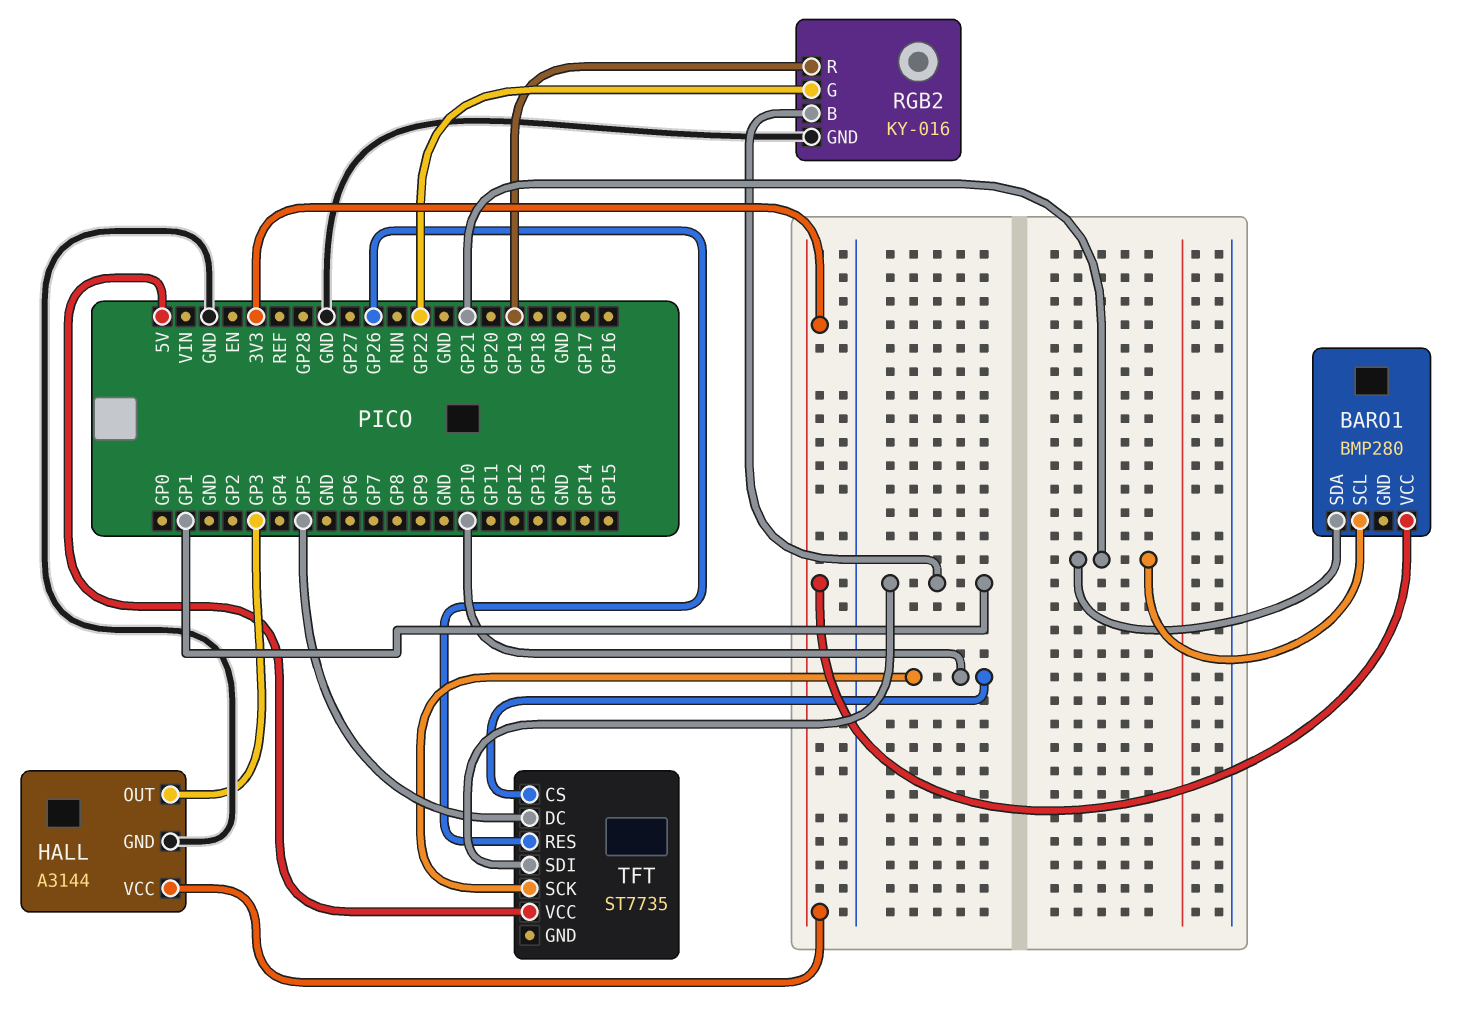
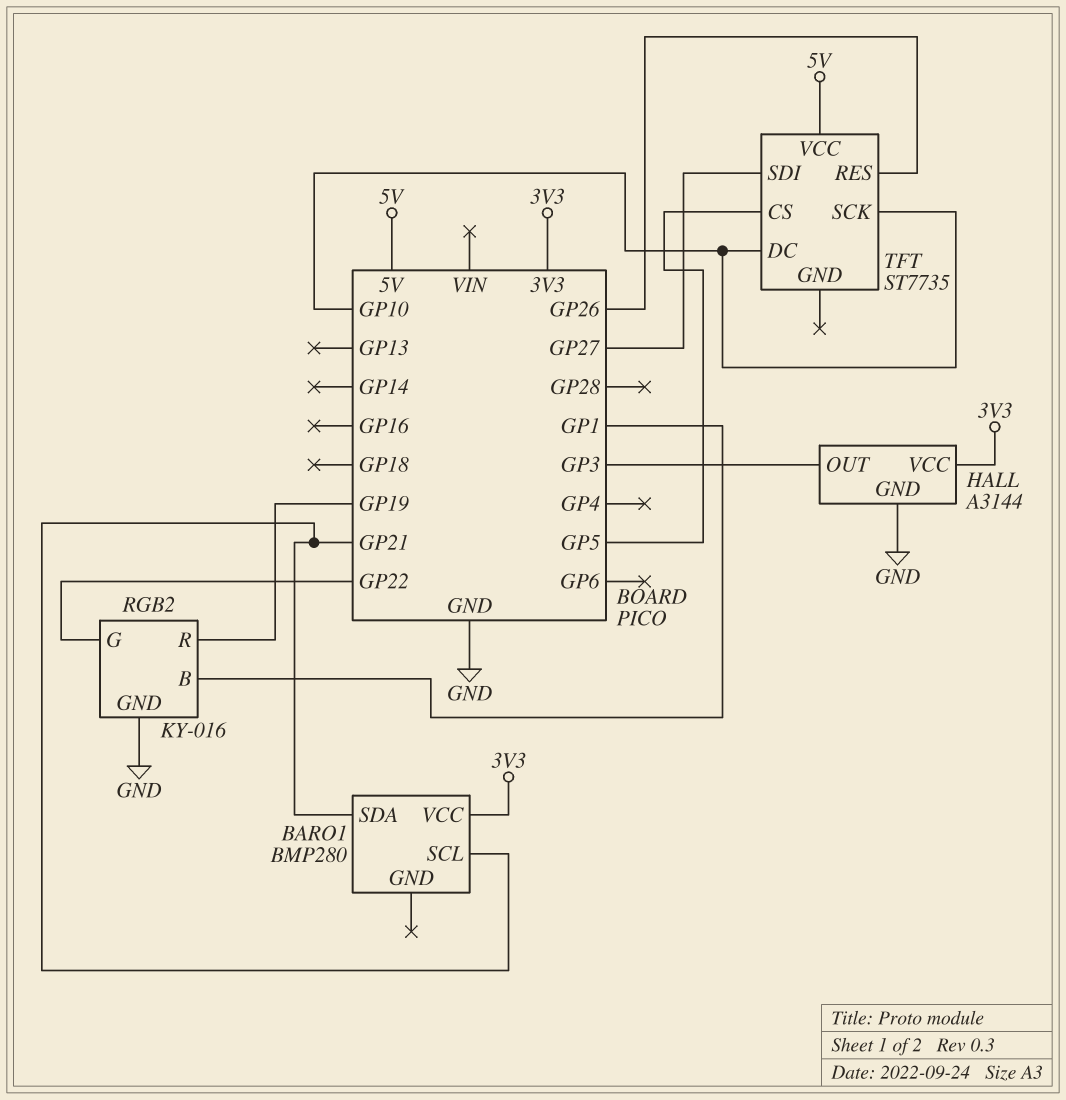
TFT pin CS: GP10 -> GP5
TFT pin DC: GP5 -> GP10
TFT pin SDI: GP1 -> GP27

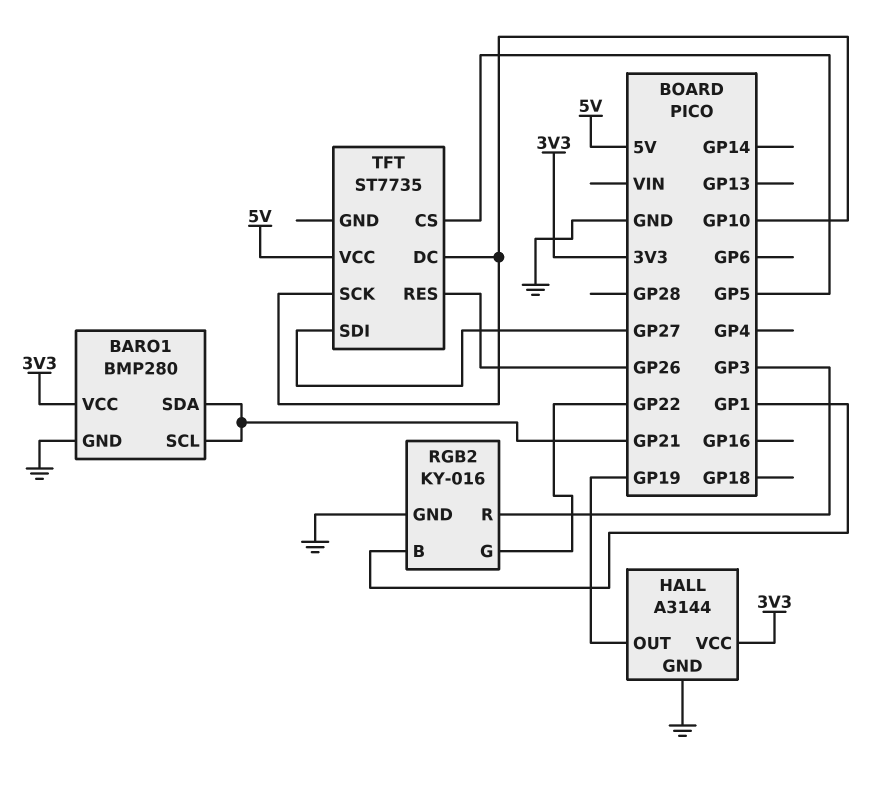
BARO1 pin GND: none -> GND
HALL pin OUT: GP3 -> GP19
RGB2 pin R: GP19 -> GP3

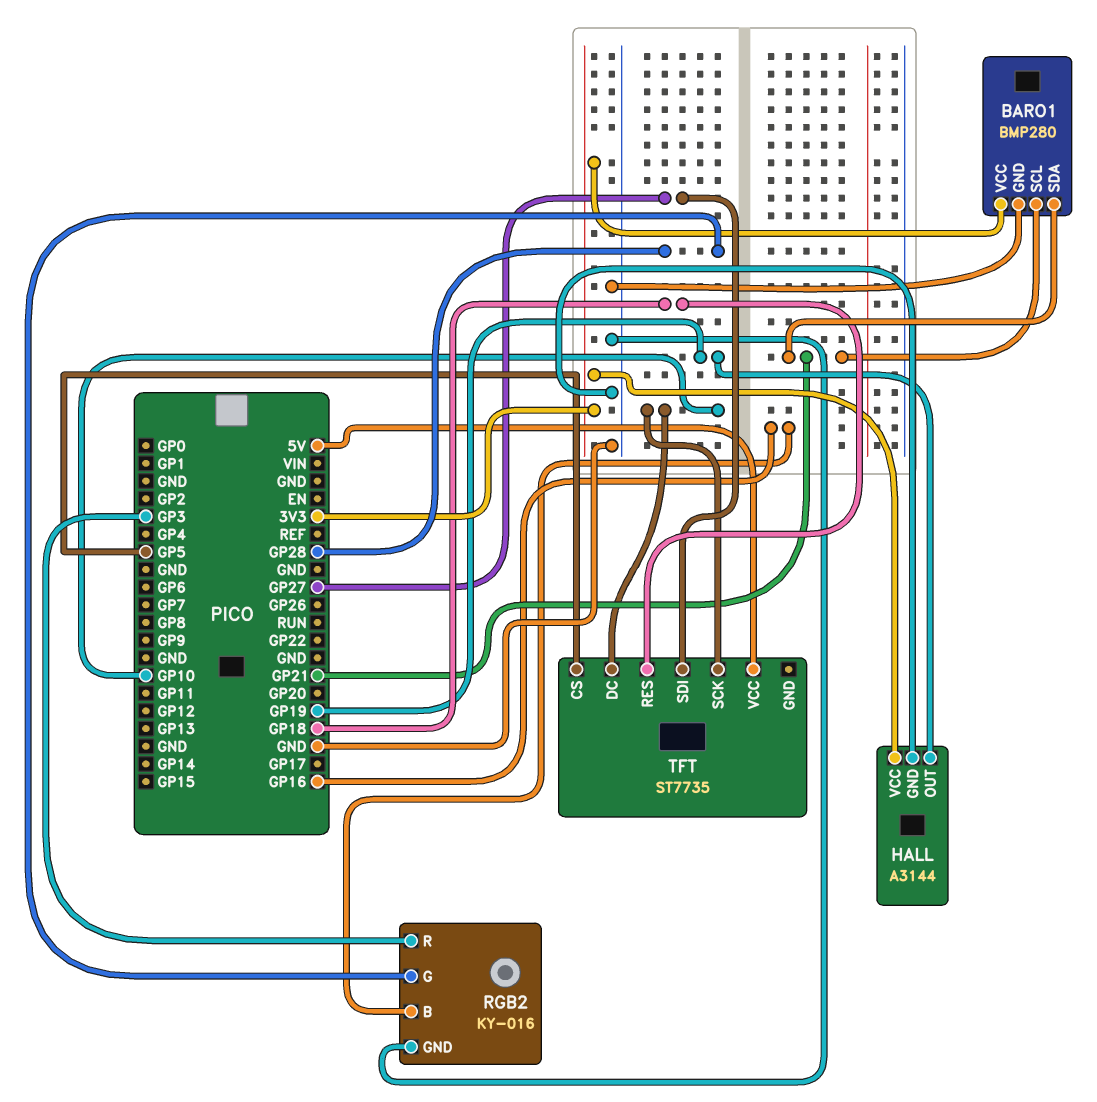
RGB2 pin B: GP1 -> GP16
RGB2 pin G: GP22 -> GP28
TFT pin RES: GP26 -> GP18

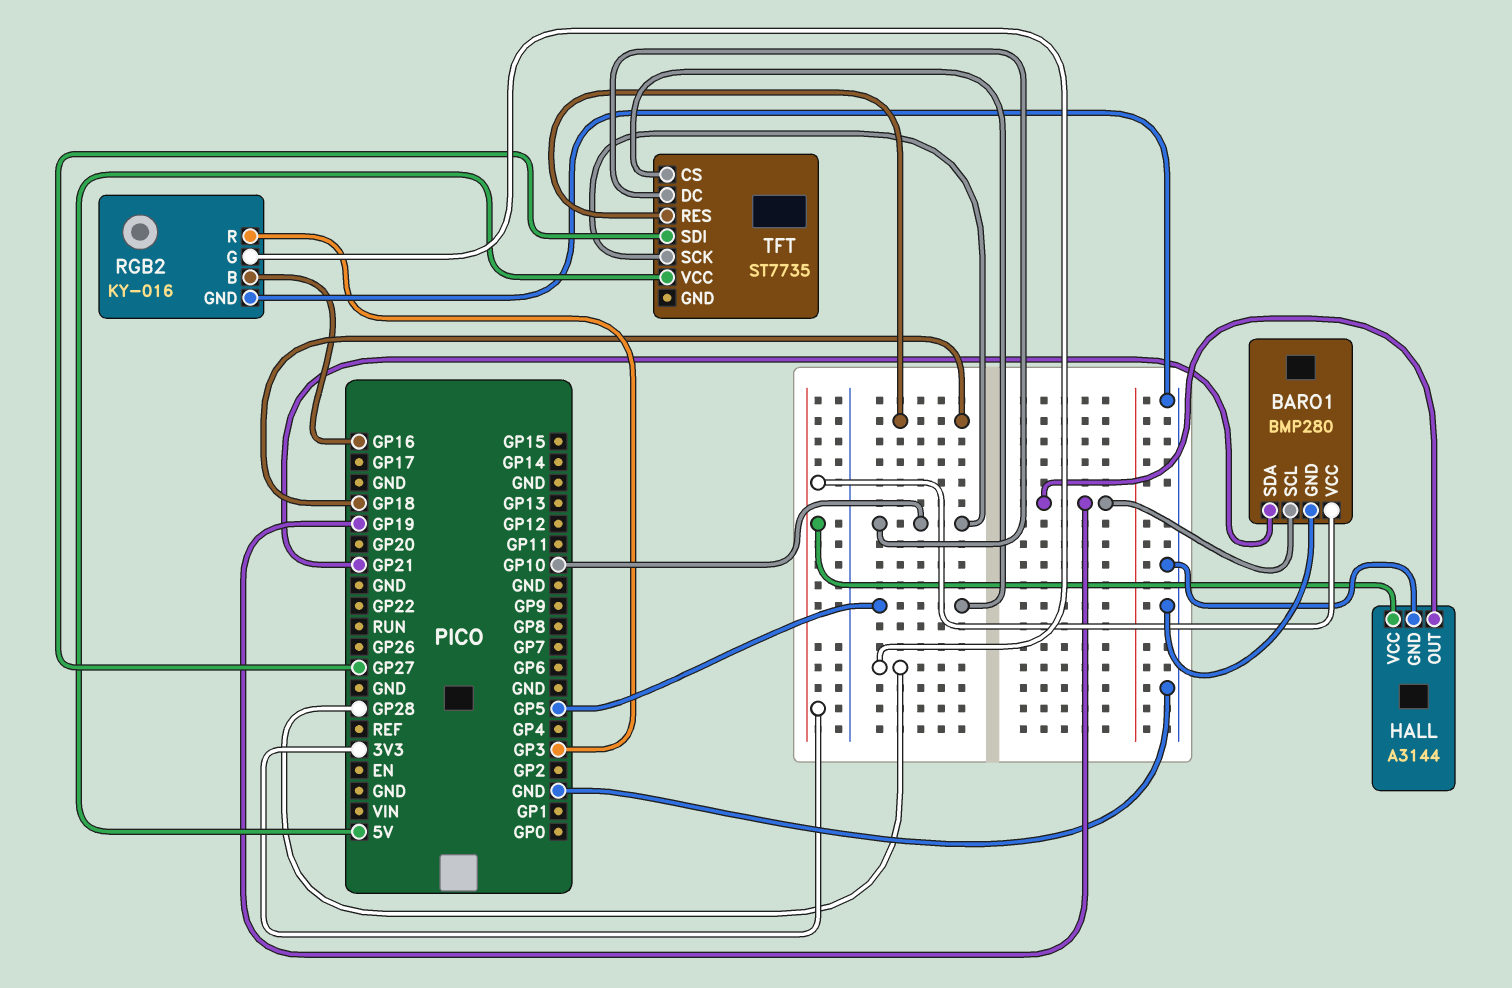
BARO1 pin SCL: GP21 -> GP19

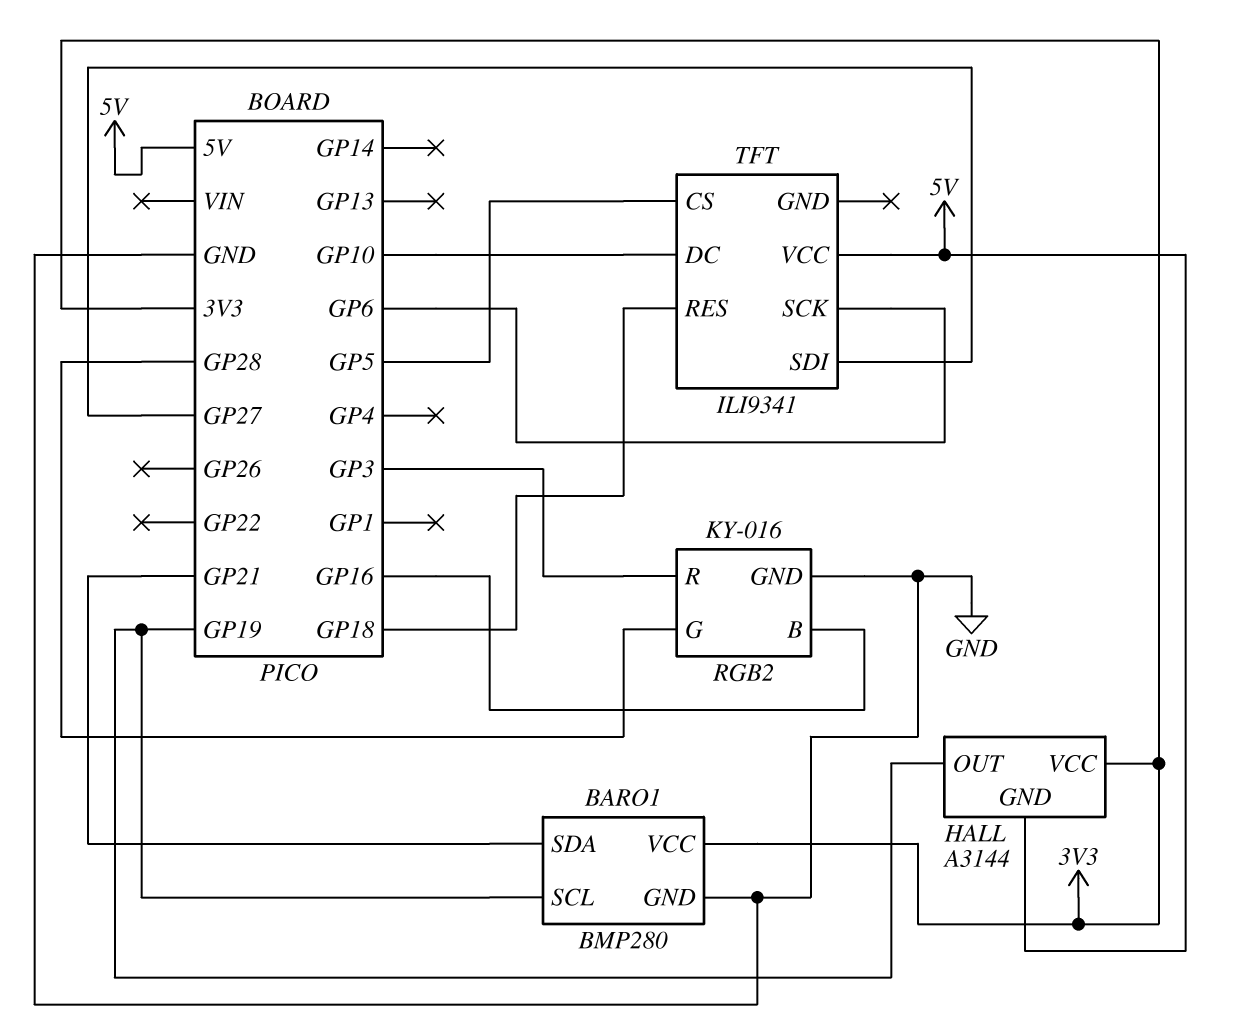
HALL pin GND: GND -> 5V
TFT: ST7735 -> ILI9341
TFT pin SCK: GP10 -> GP6

